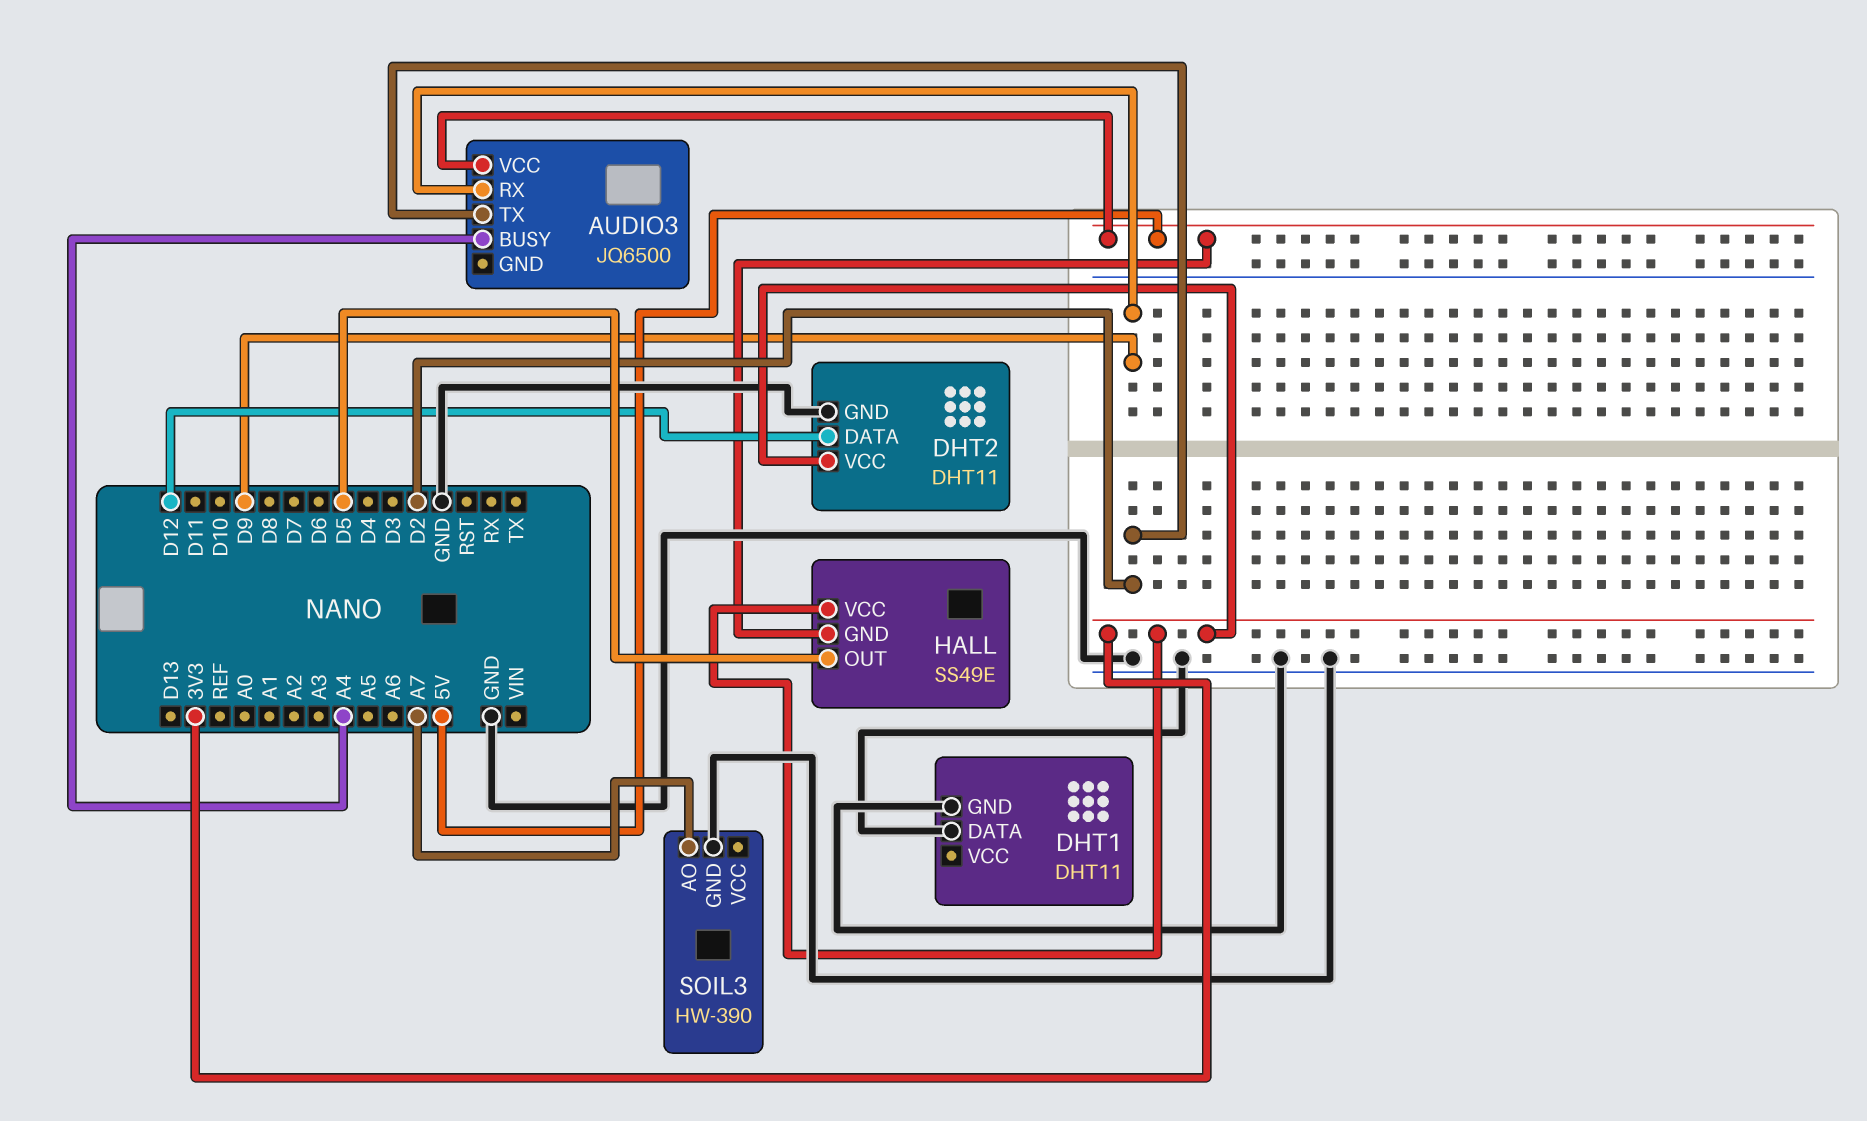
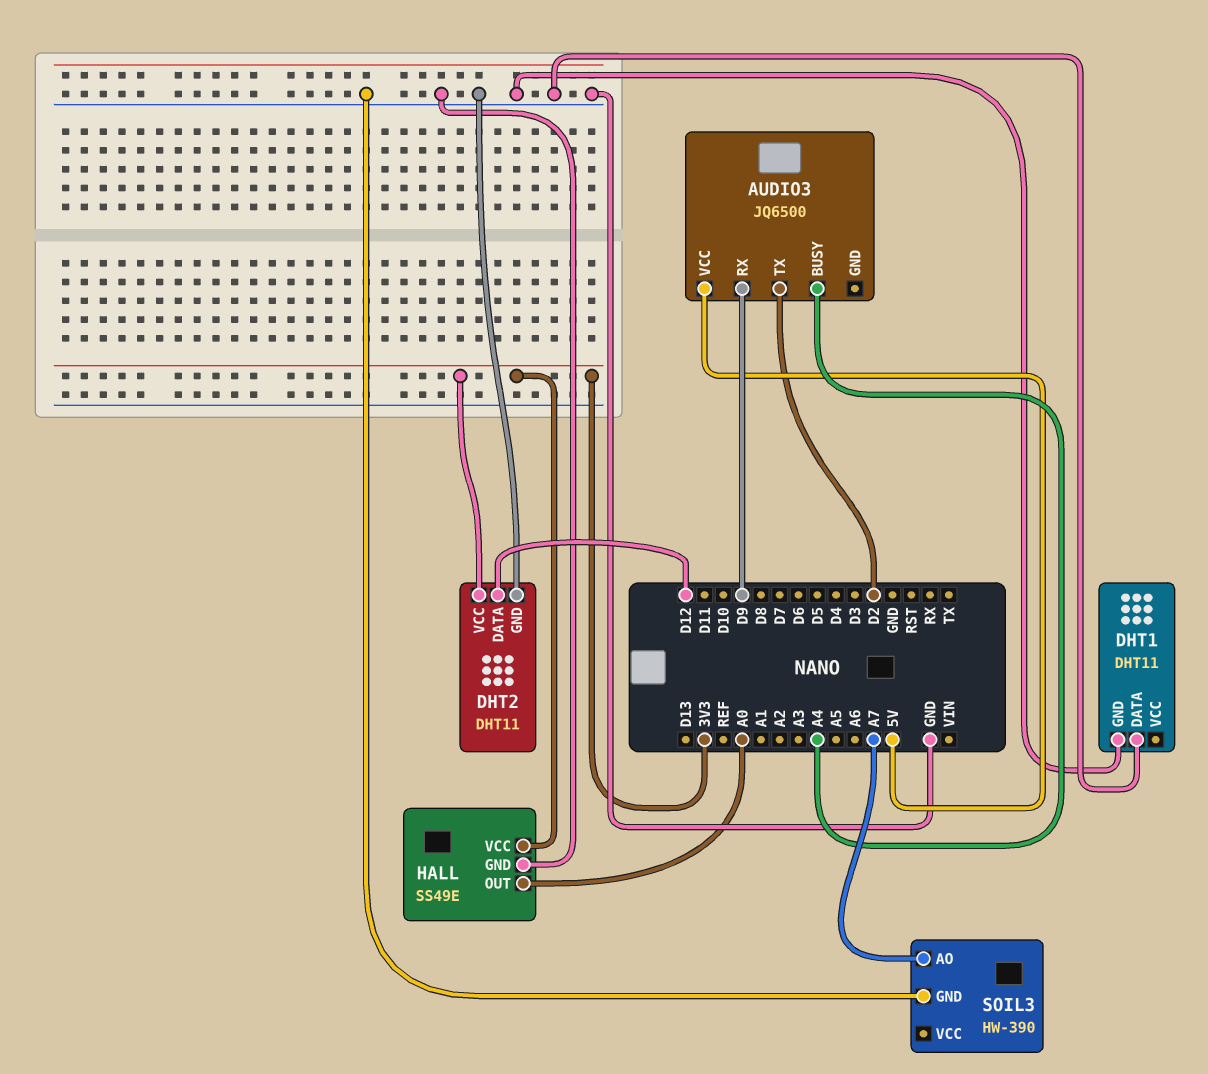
HALL pin GND: 5V -> GND
HALL pin OUT: D5 -> A0

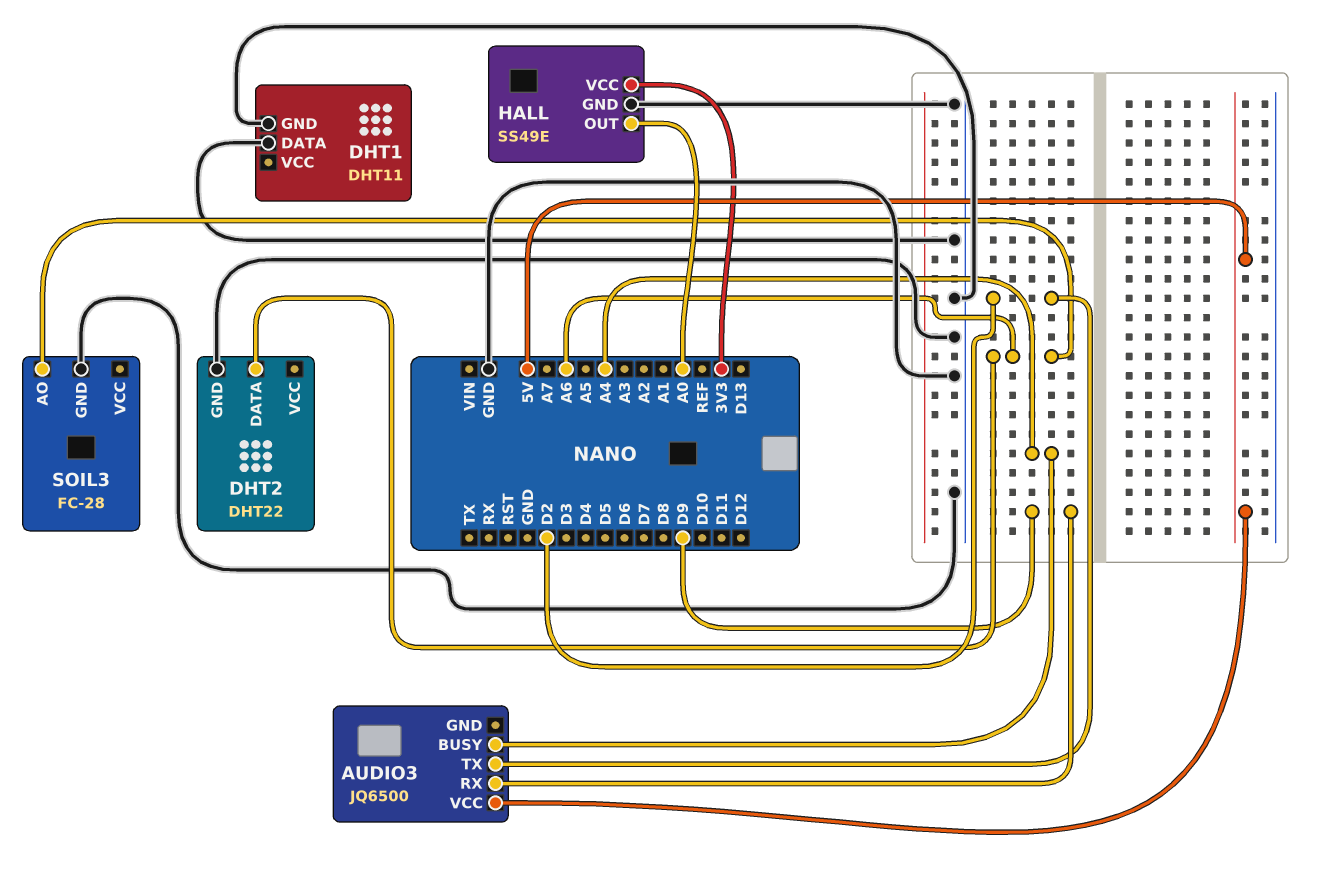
DHT2: DHT11 -> DHT22
DHT2 pin DATA: D12 -> A6
DHT2 pin VCC: 3V3 -> none
SOIL3: HW-390 -> FC-28
SOIL3 pin AO: A7 -> A6

